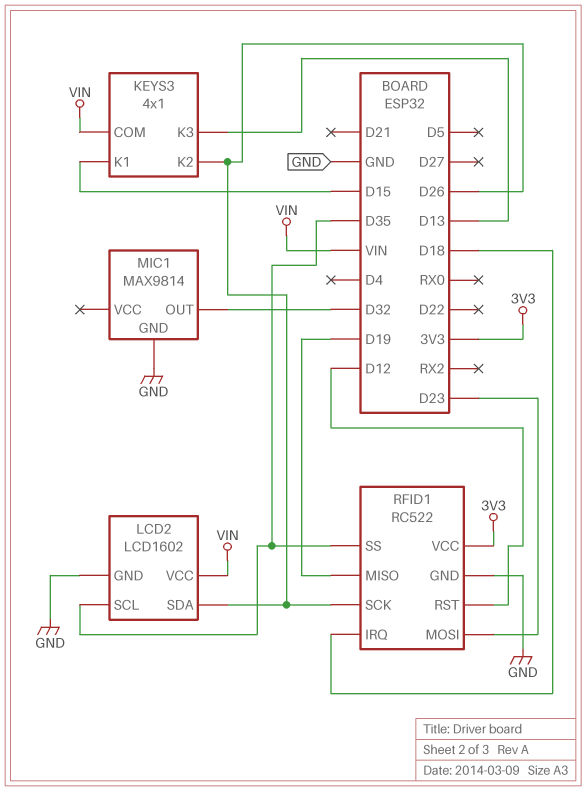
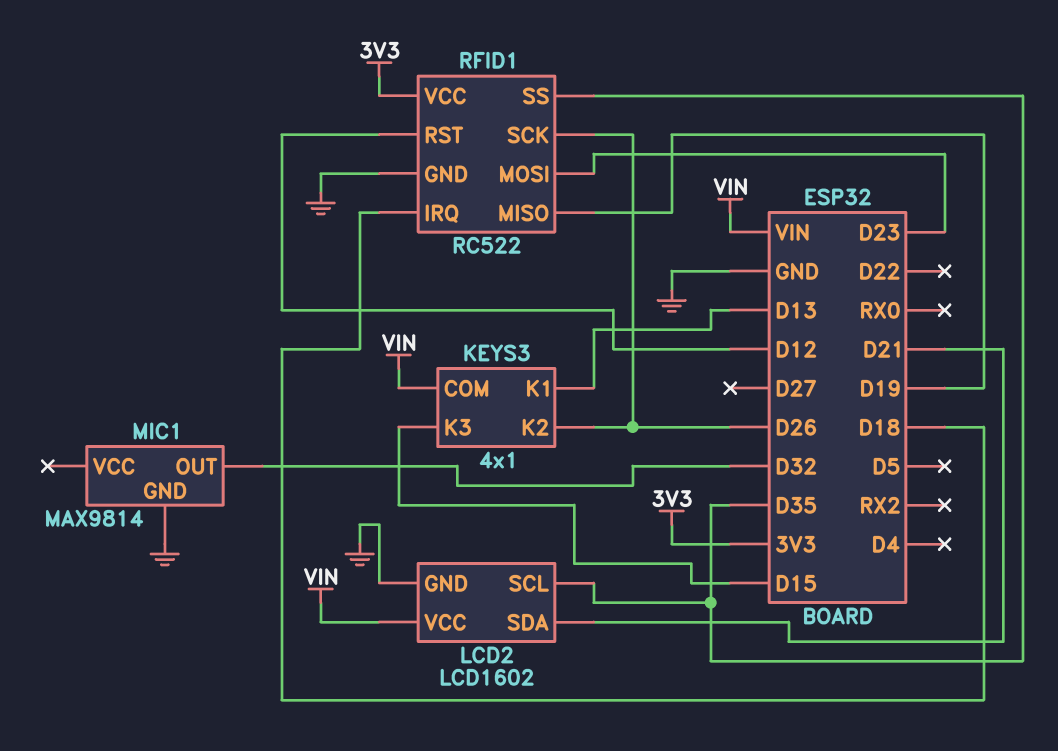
KEYS3 pin K1: D15 -> D13
KEYS3 pin K3: D13 -> D15
LCD2 pin SDA: D26 -> D21

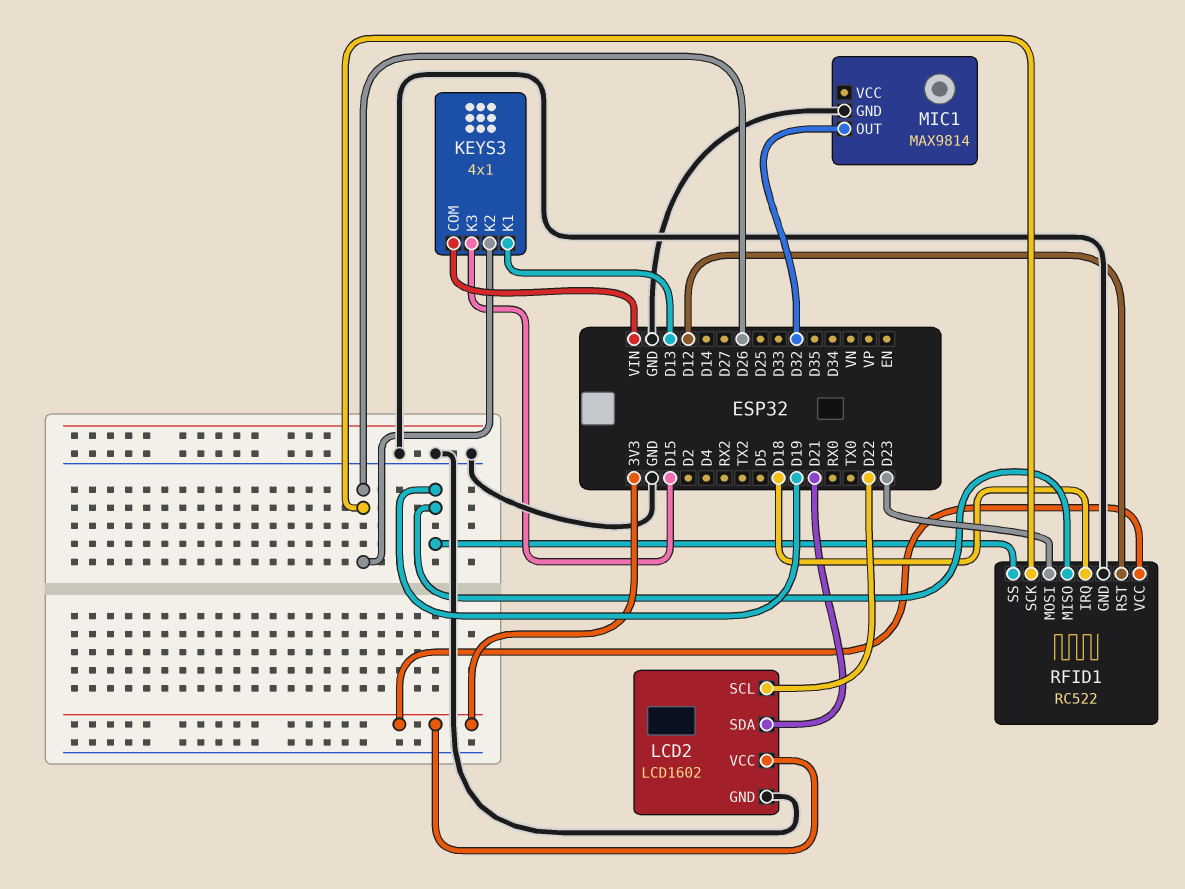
LCD2 pin SCL: D35 -> D22
LCD2 pin VCC: VIN -> 3V3
RFID1 pin SS: D35 -> D19

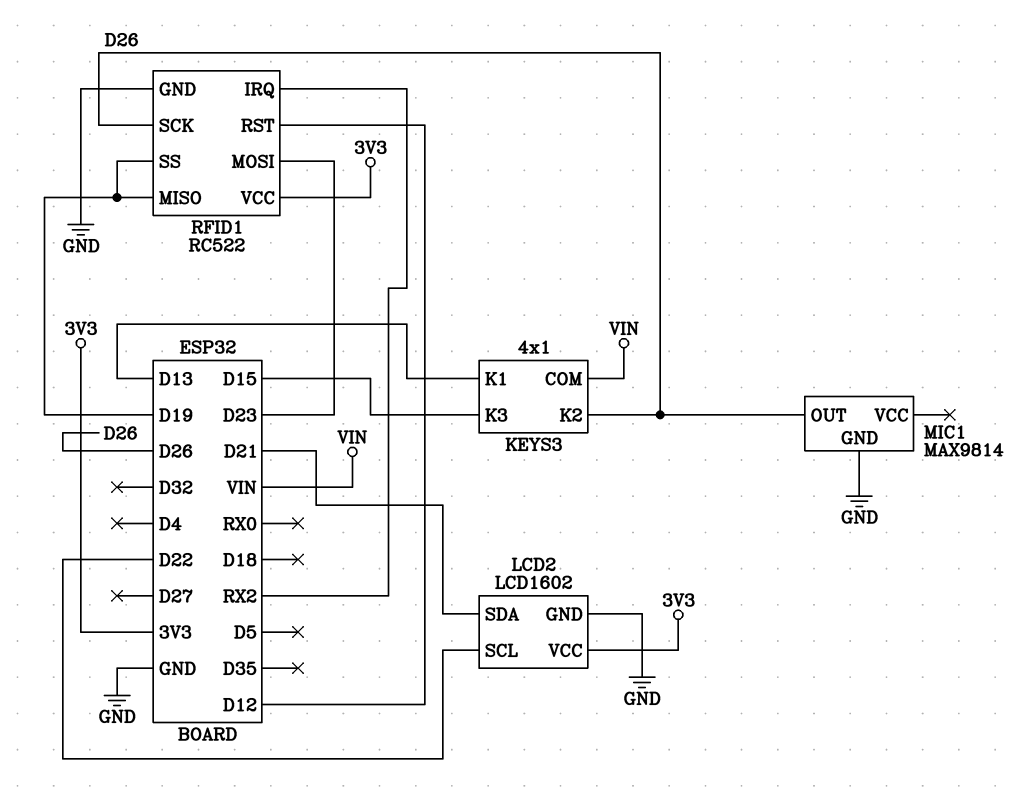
MIC1 pin OUT: D32 -> D26
RFID1 pin IRQ: D18 -> RX2

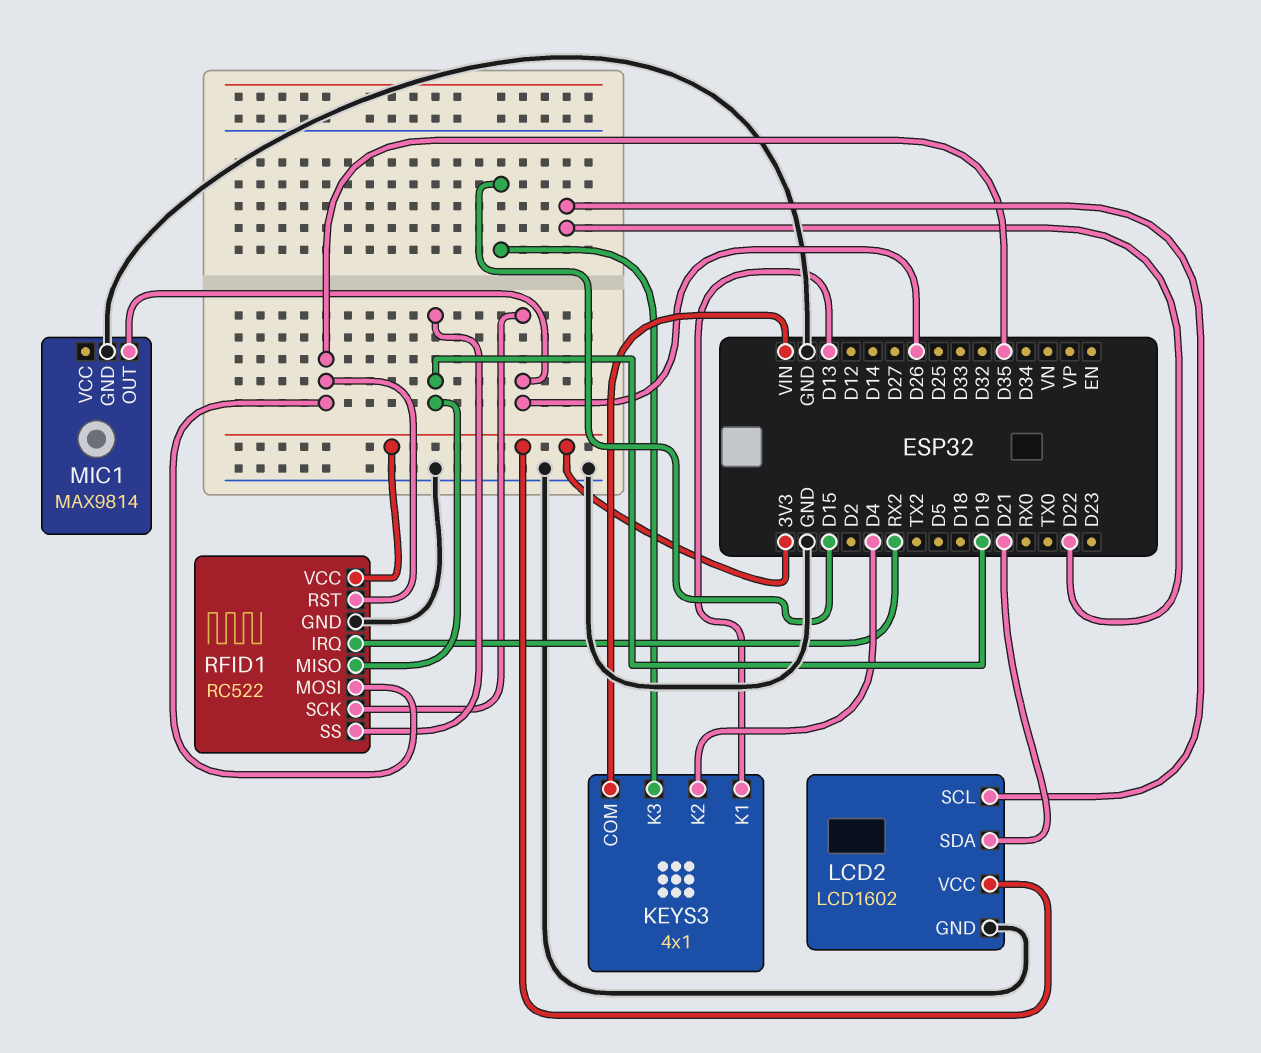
KEYS3 pin K2: D26 -> D4
RFID1 pin MOSI: D23 -> D35
RFID1 pin RST: D12 -> D35

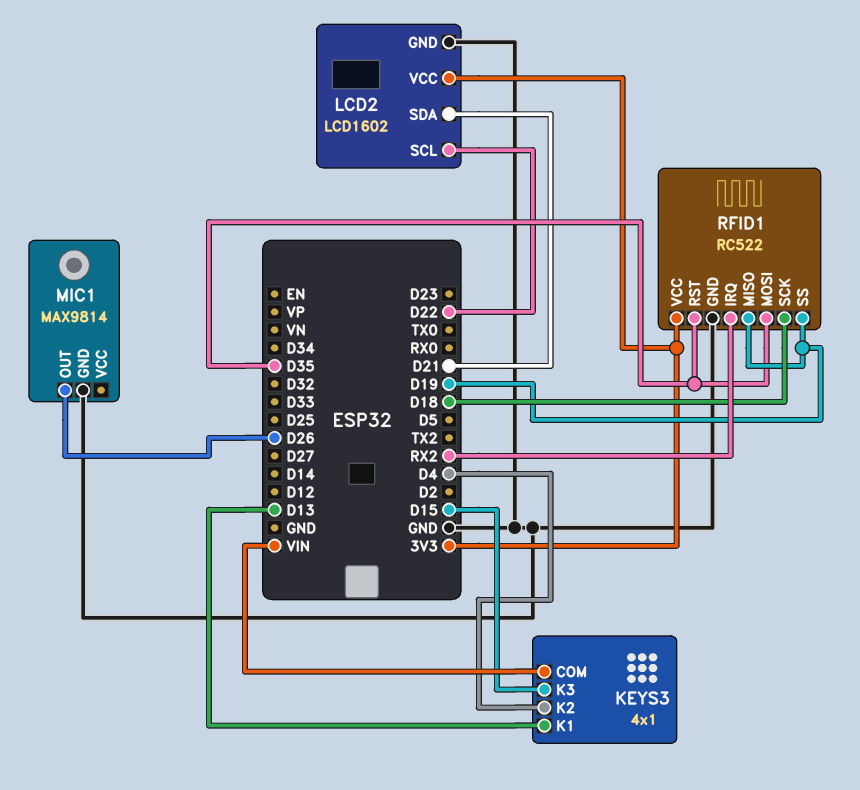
RFID1 pin SCK: D26 -> D18

